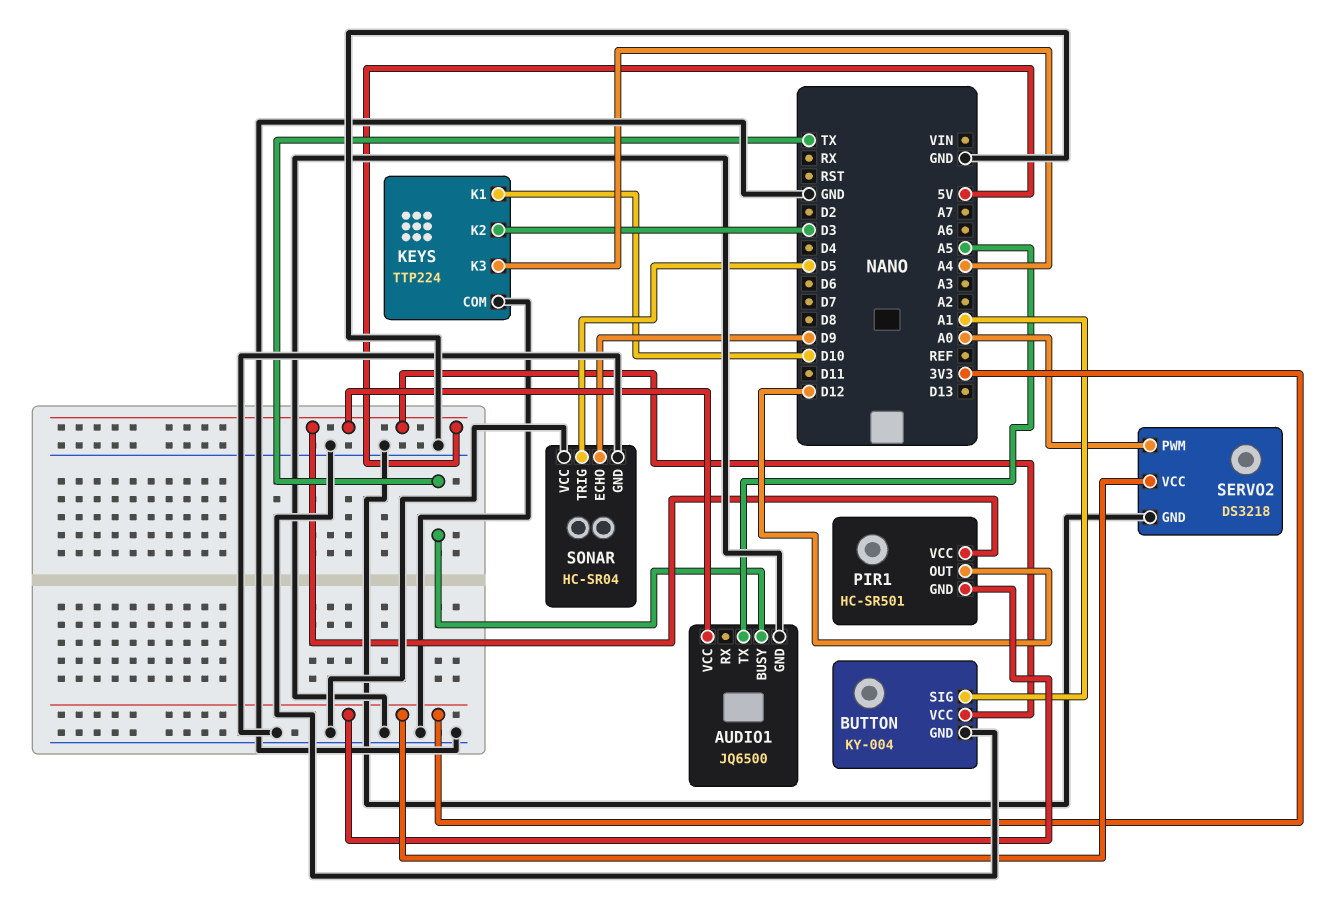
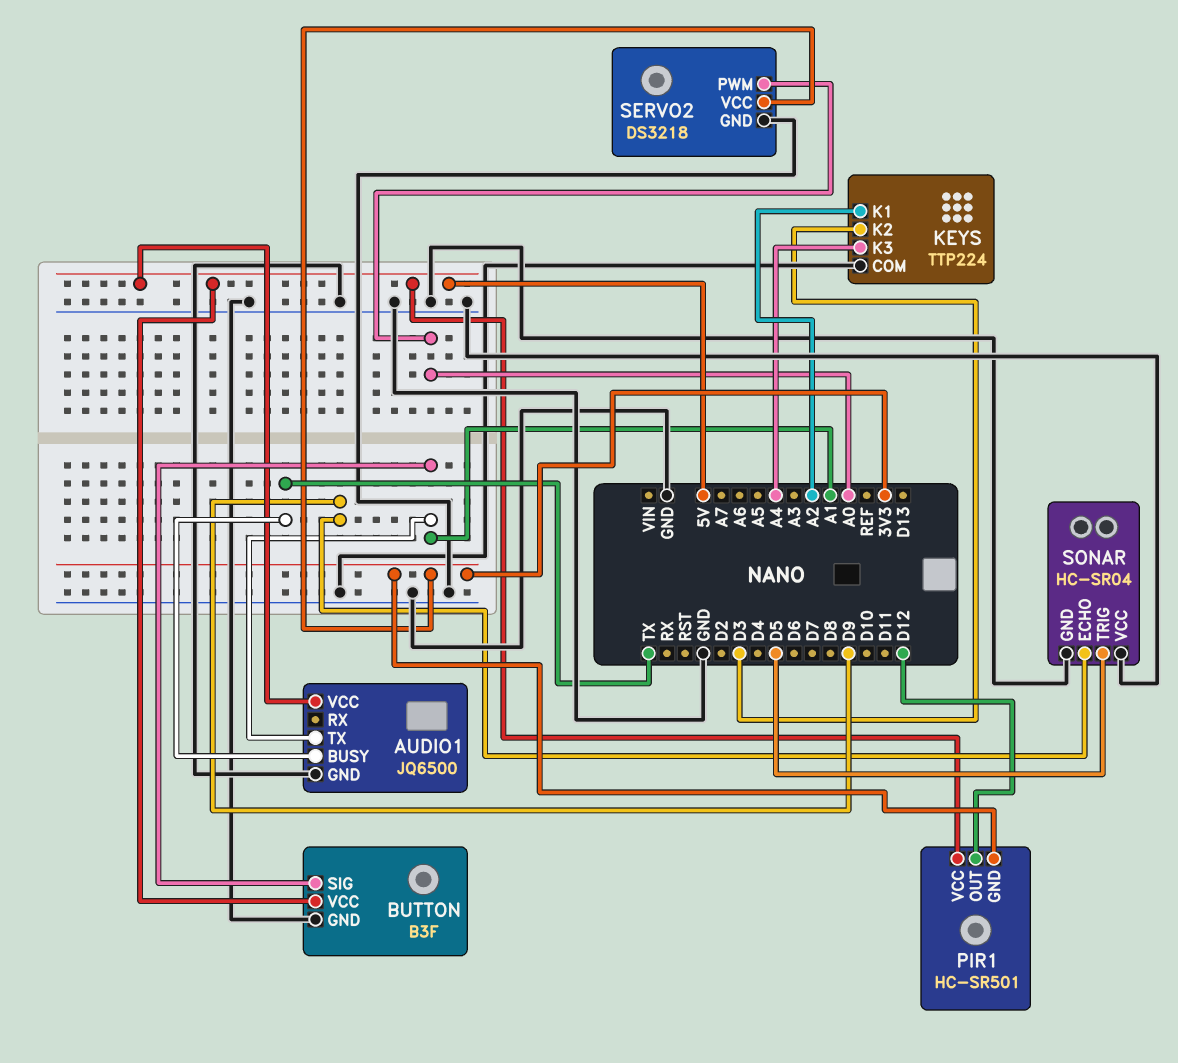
AUDIO1 pin TX: A5 -> A1
BUTTON: KY-004 -> B3F
KEYS pin K1: D10 -> A2

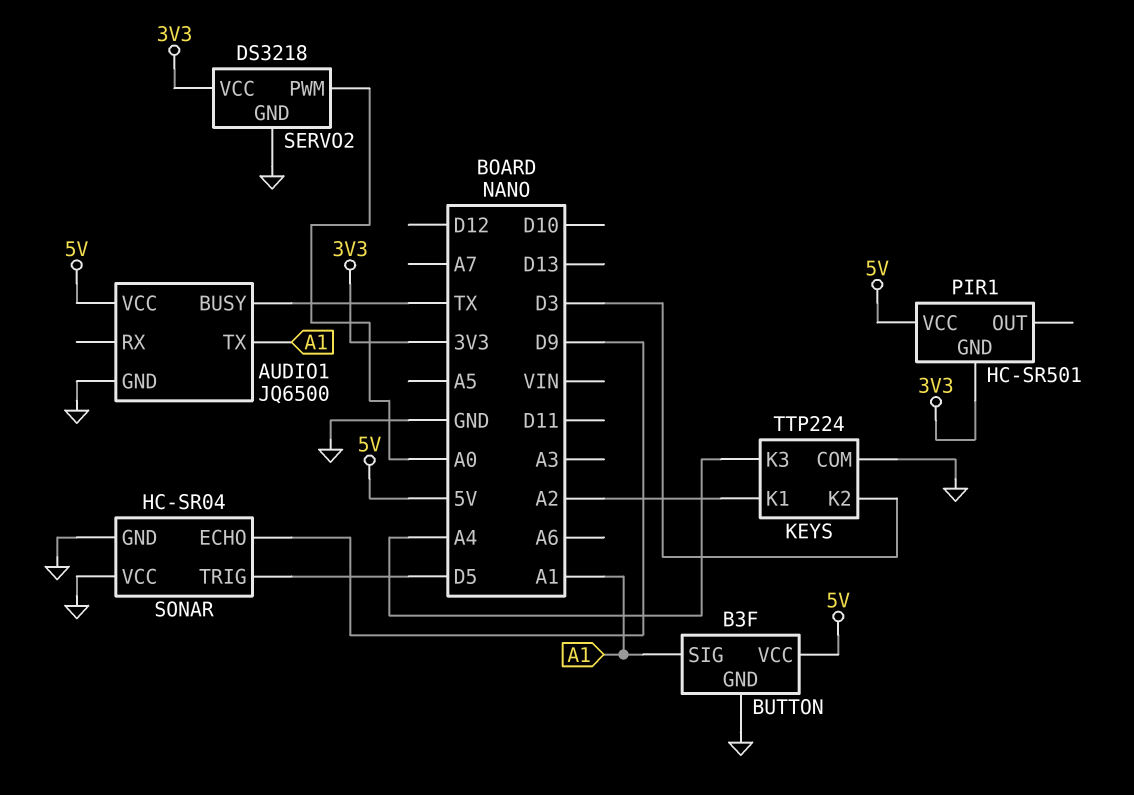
PIR1 pin OUT: D12 -> none

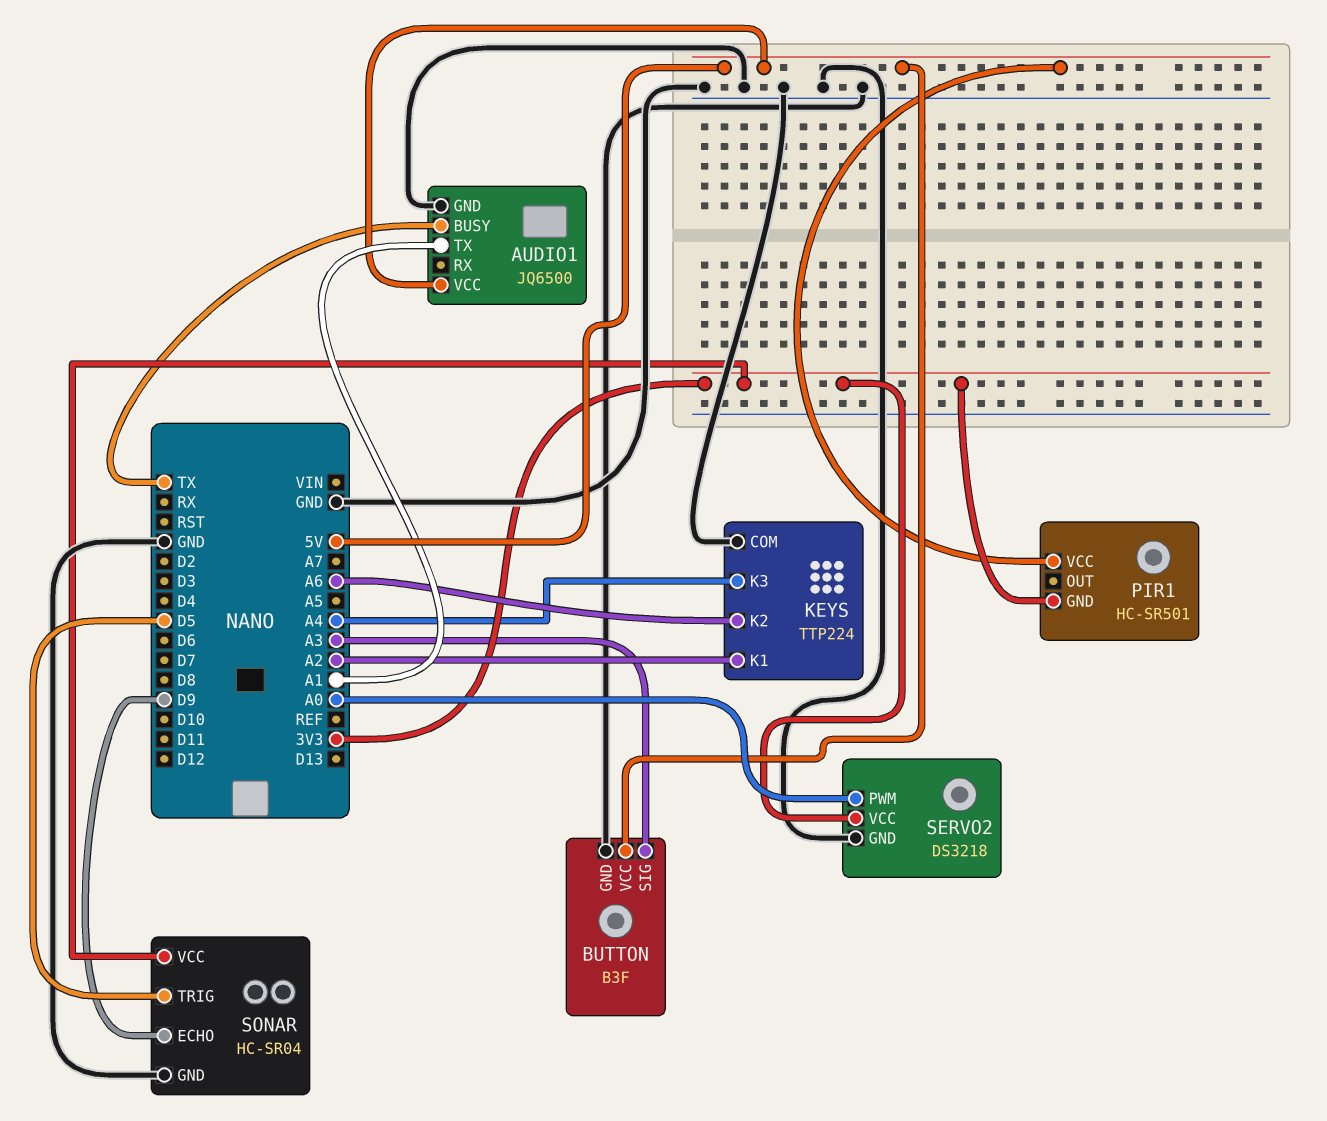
BUTTON pin SIG: A1 -> A3
KEYS pin K2: D3 -> A6
SONAR pin VCC: GND -> 3V3

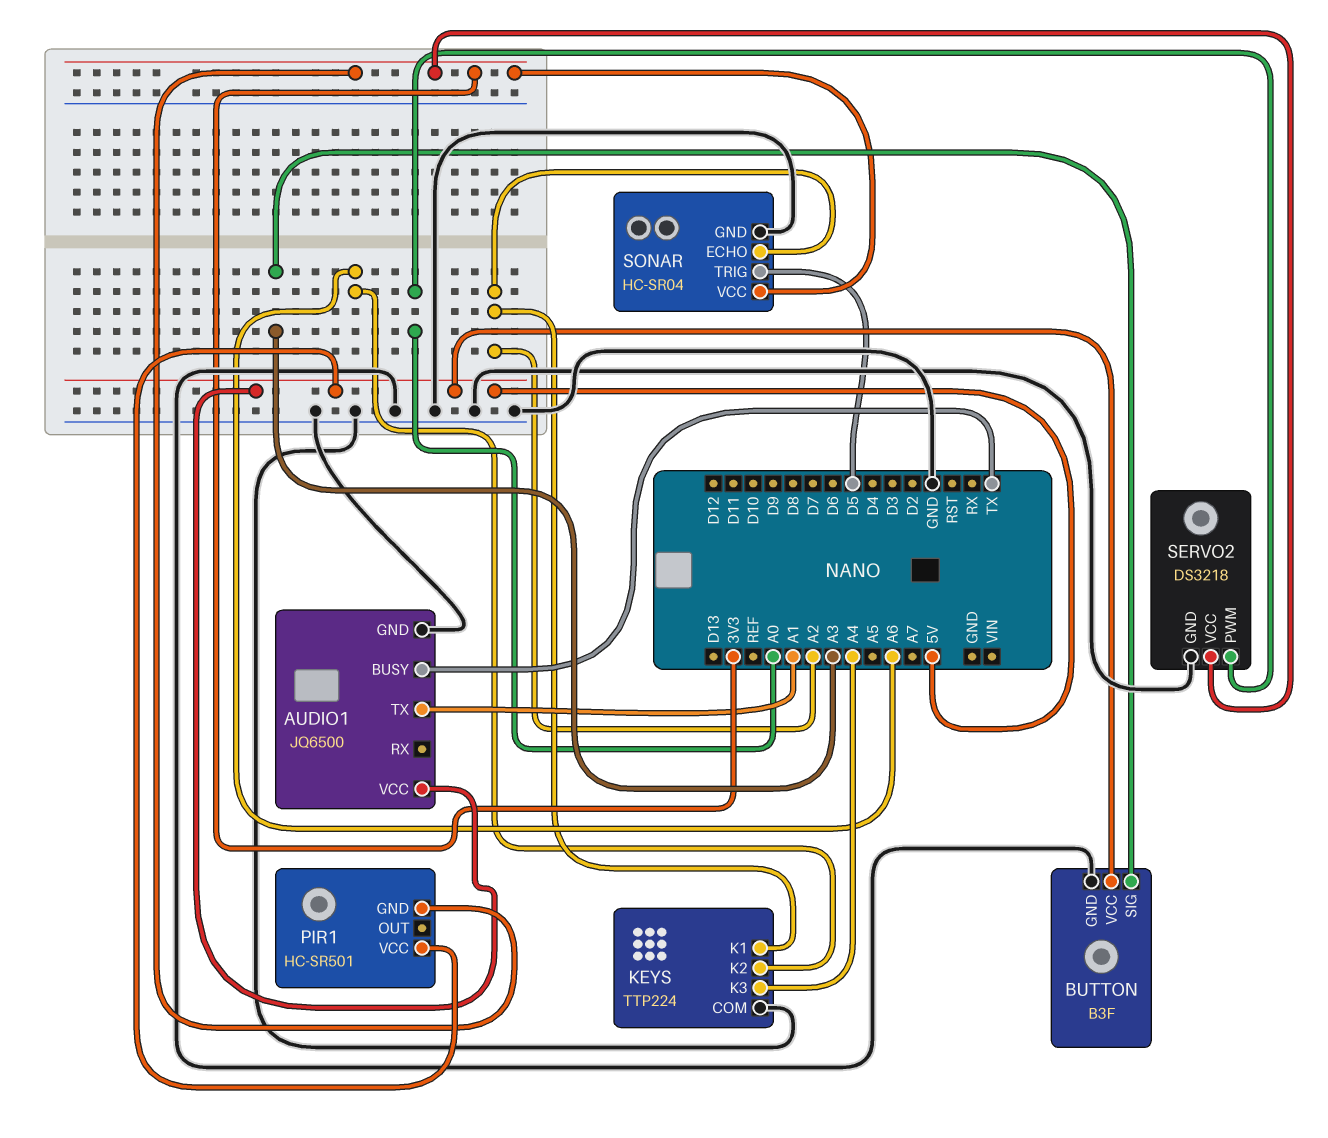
SONAR pin ECHO: D9 -> A2

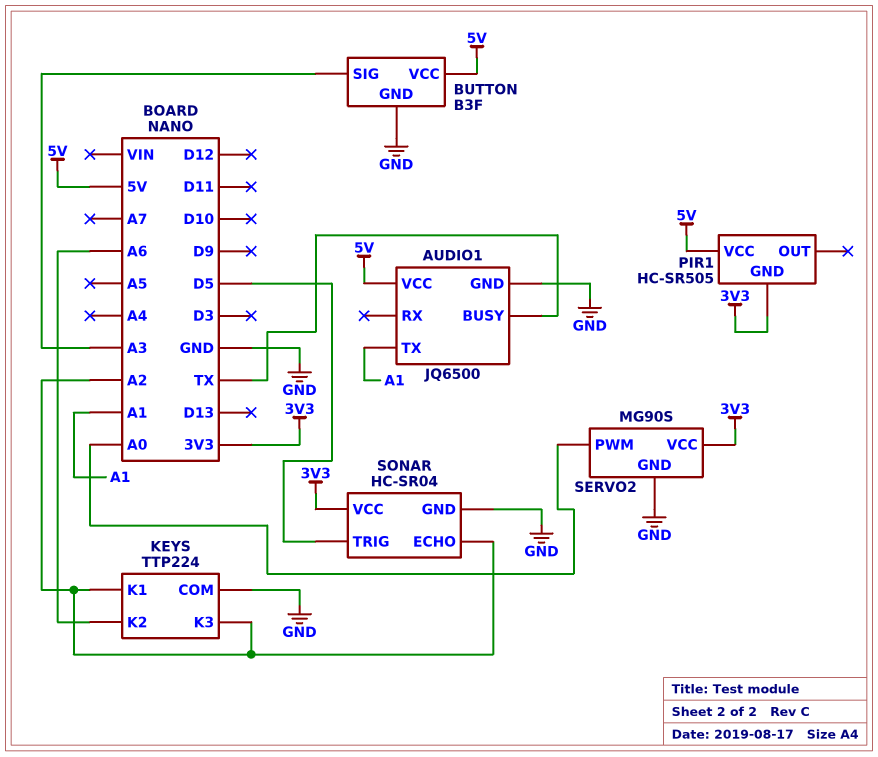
KEYS pin K3: A4 -> A2
PIR1: HC-SR501 -> HC-SR505
SERVO2: DS3218 -> MG90S

